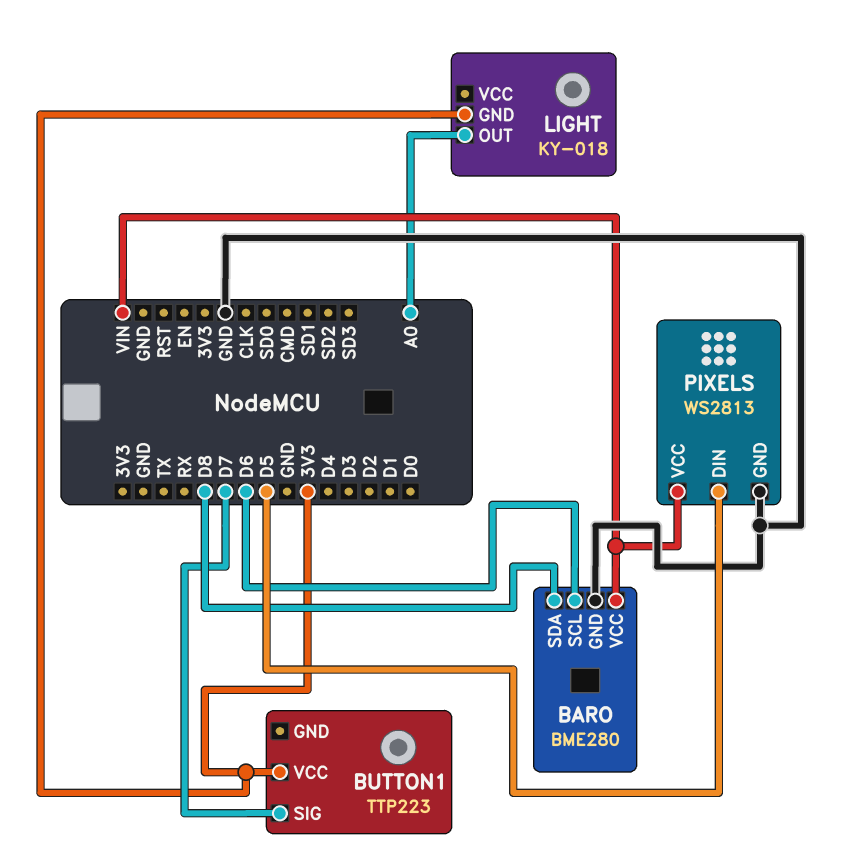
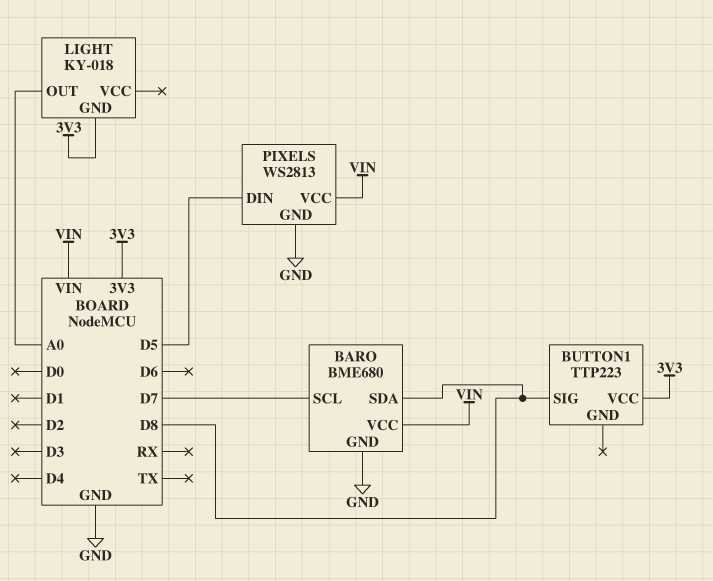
BARO: BME280 -> BME680
BARO pin SCL: D6 -> D7
BUTTON1 pin SIG: D7 -> D8

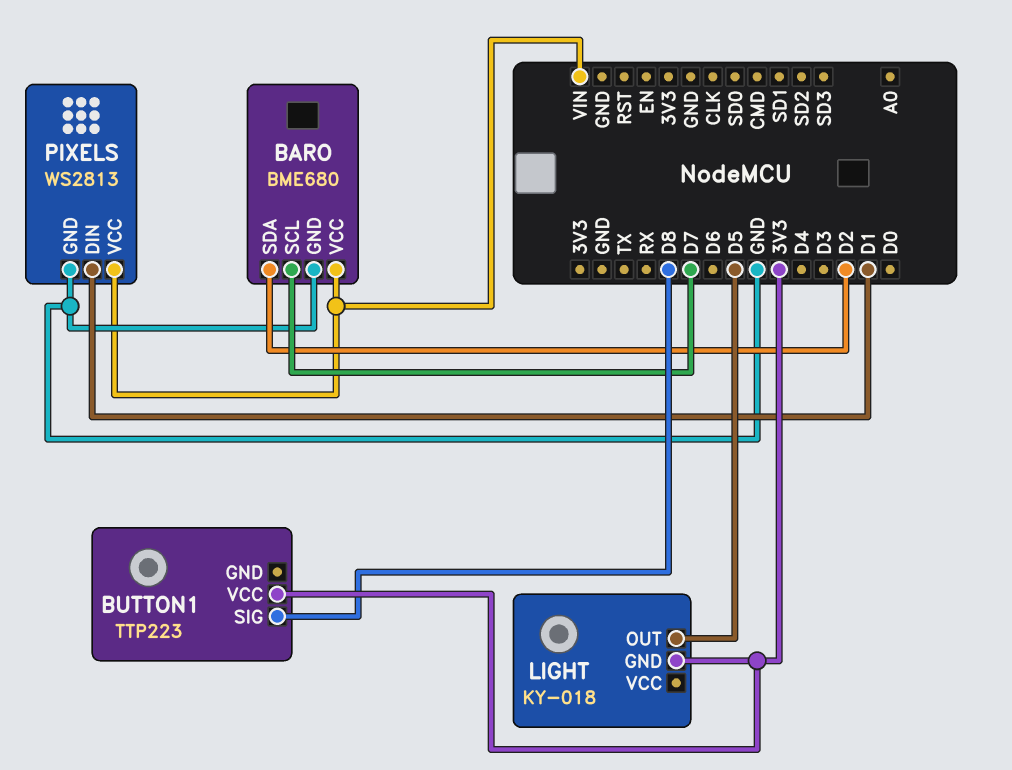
BARO pin SDA: D8 -> D2
LIGHT pin OUT: A0 -> D5
PIXELS pin DIN: D5 -> D1

